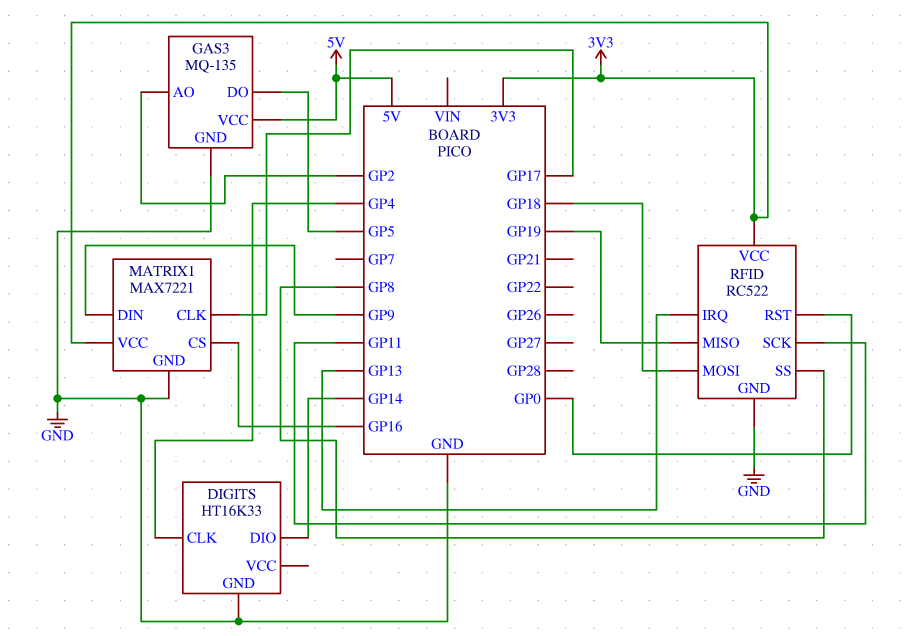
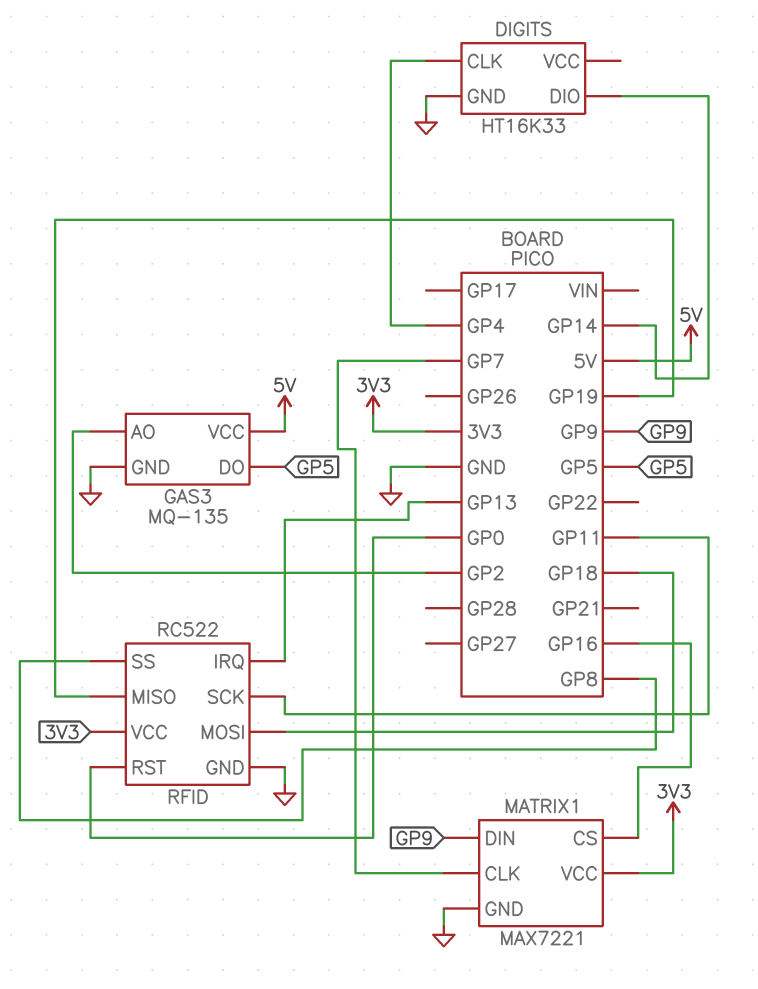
MATRIX1 pin CLK: GP17 -> GP7

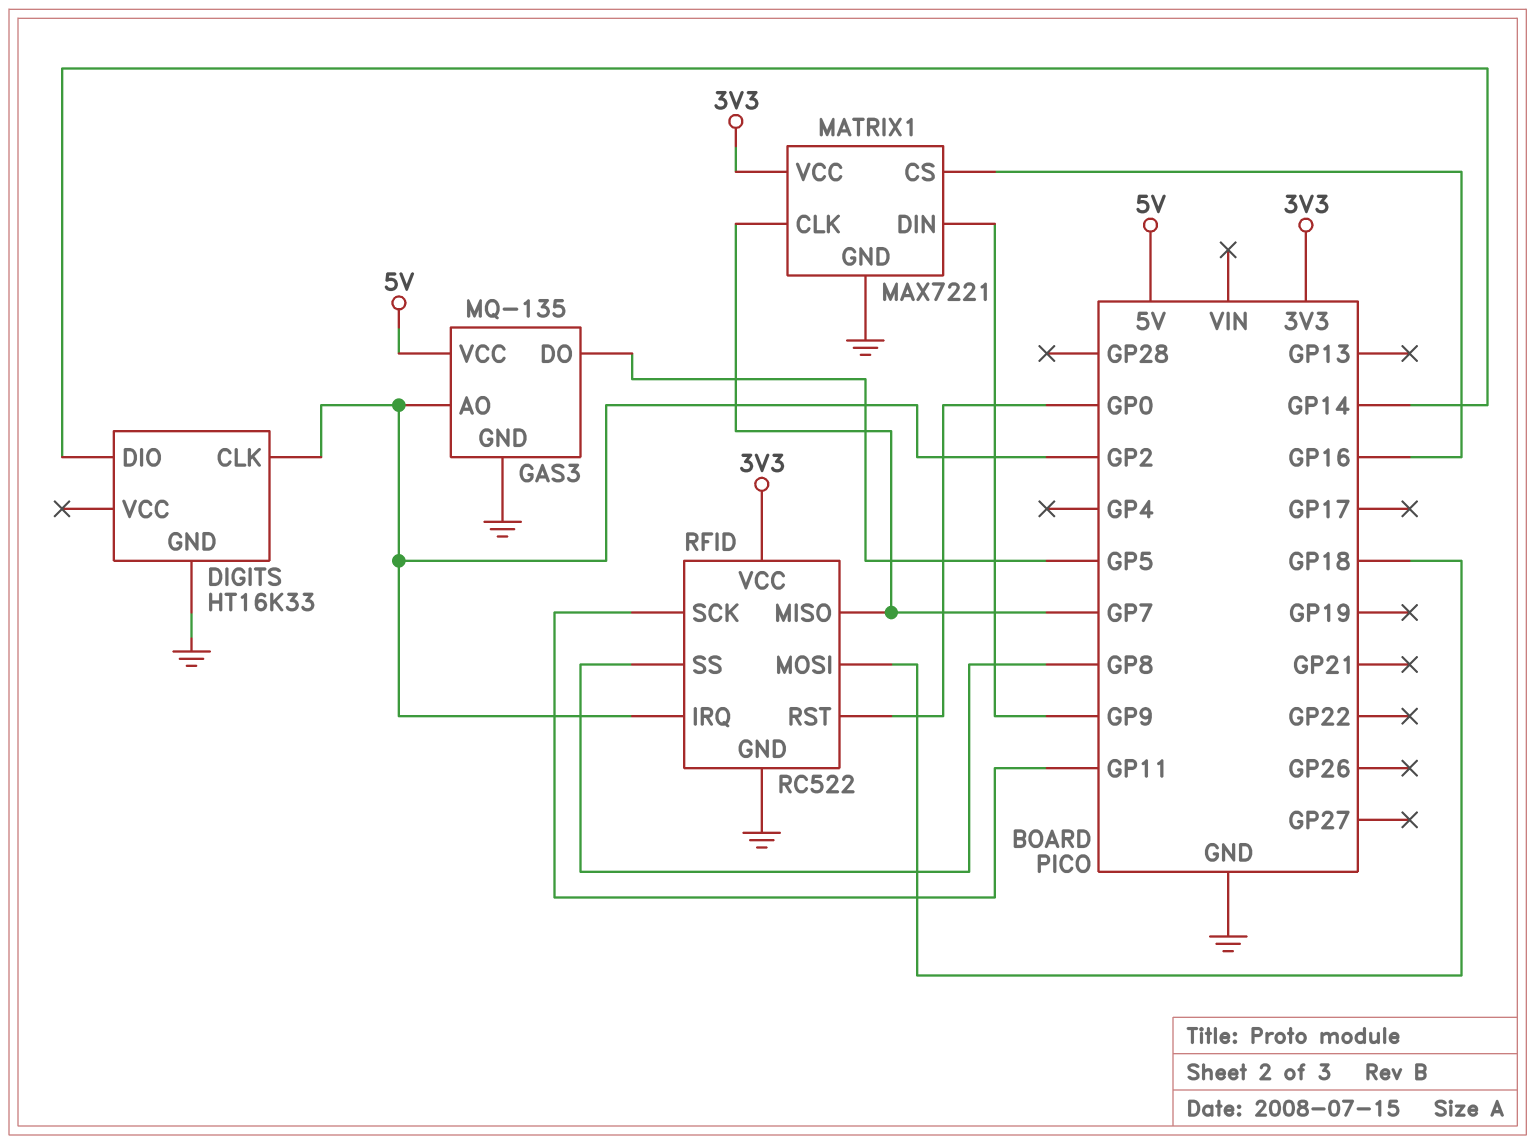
DIGITS pin CLK: GP4 -> GP2
RFID pin IRQ: GP13 -> GP2
RFID pin MISO: GP19 -> GP7

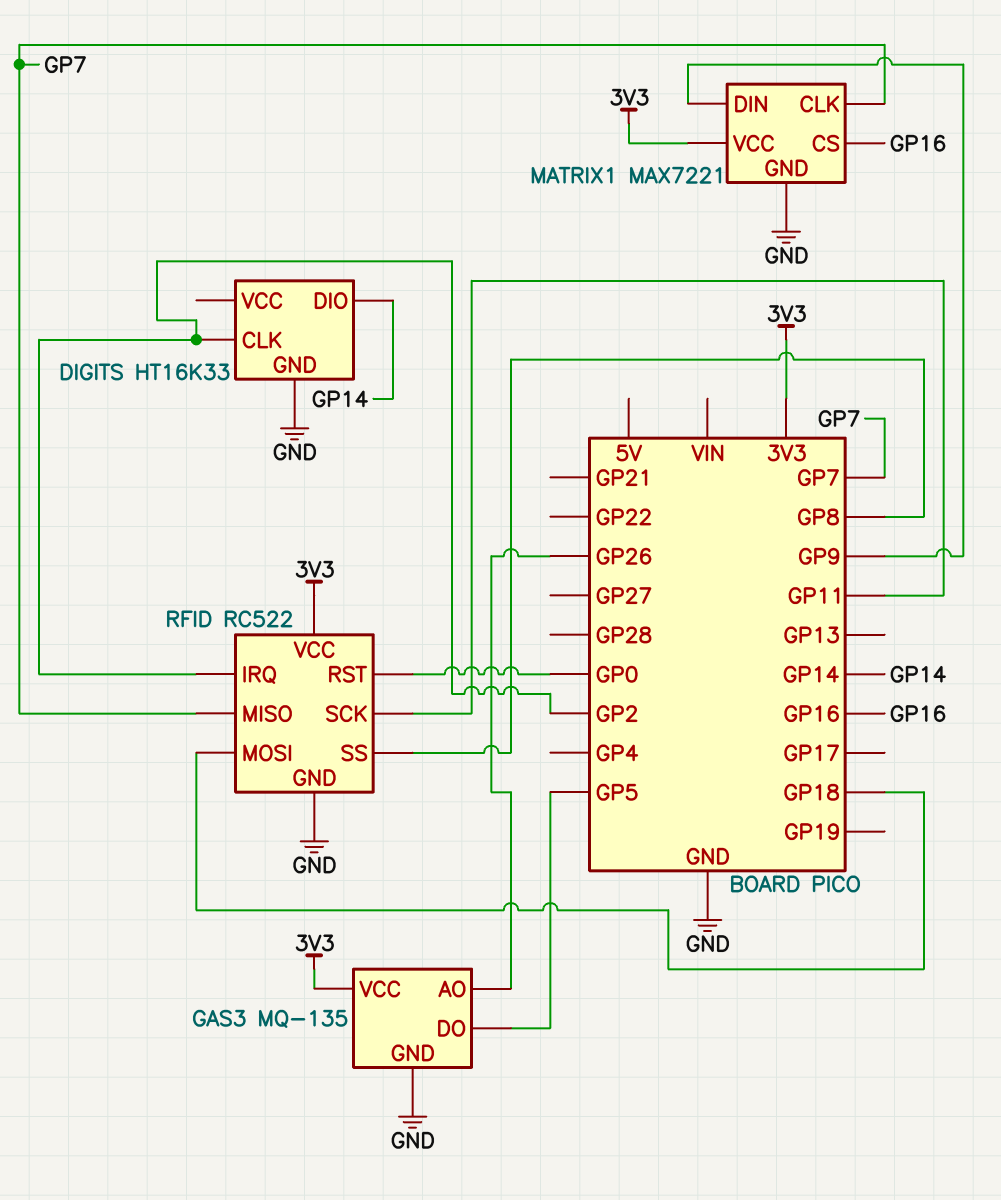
GAS3 pin AO: GP2 -> GP26
GAS3 pin VCC: 5V -> 3V3

